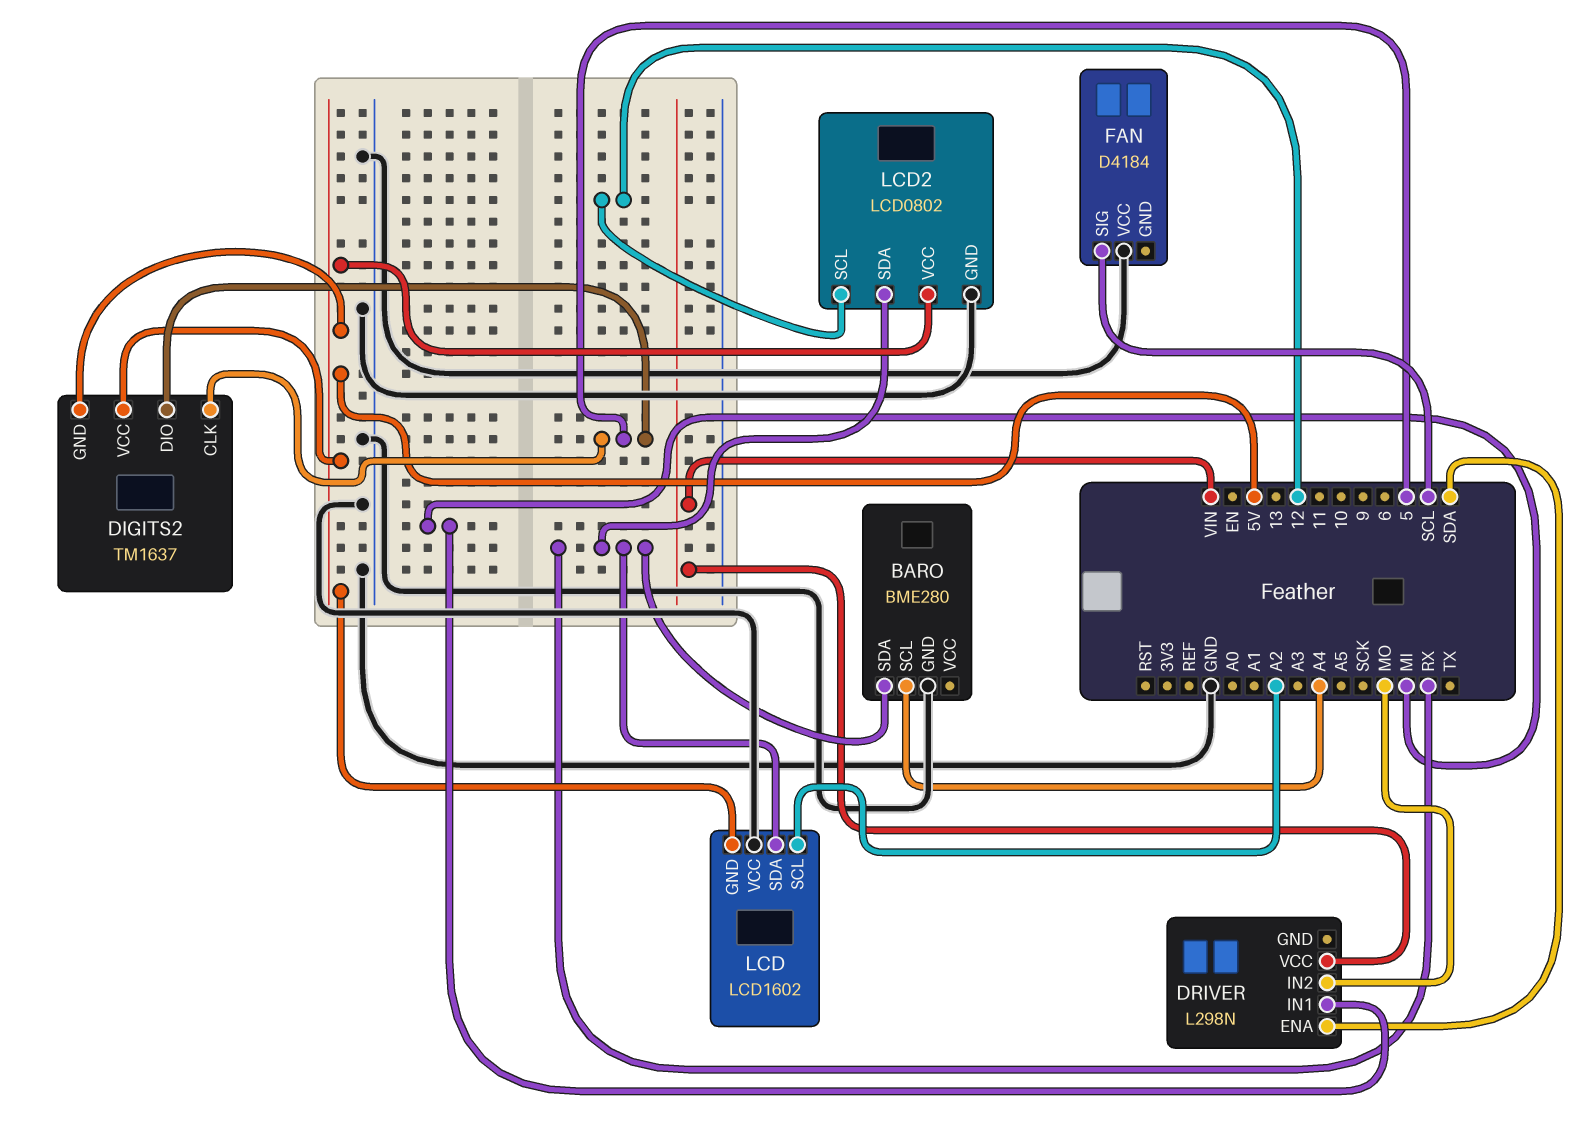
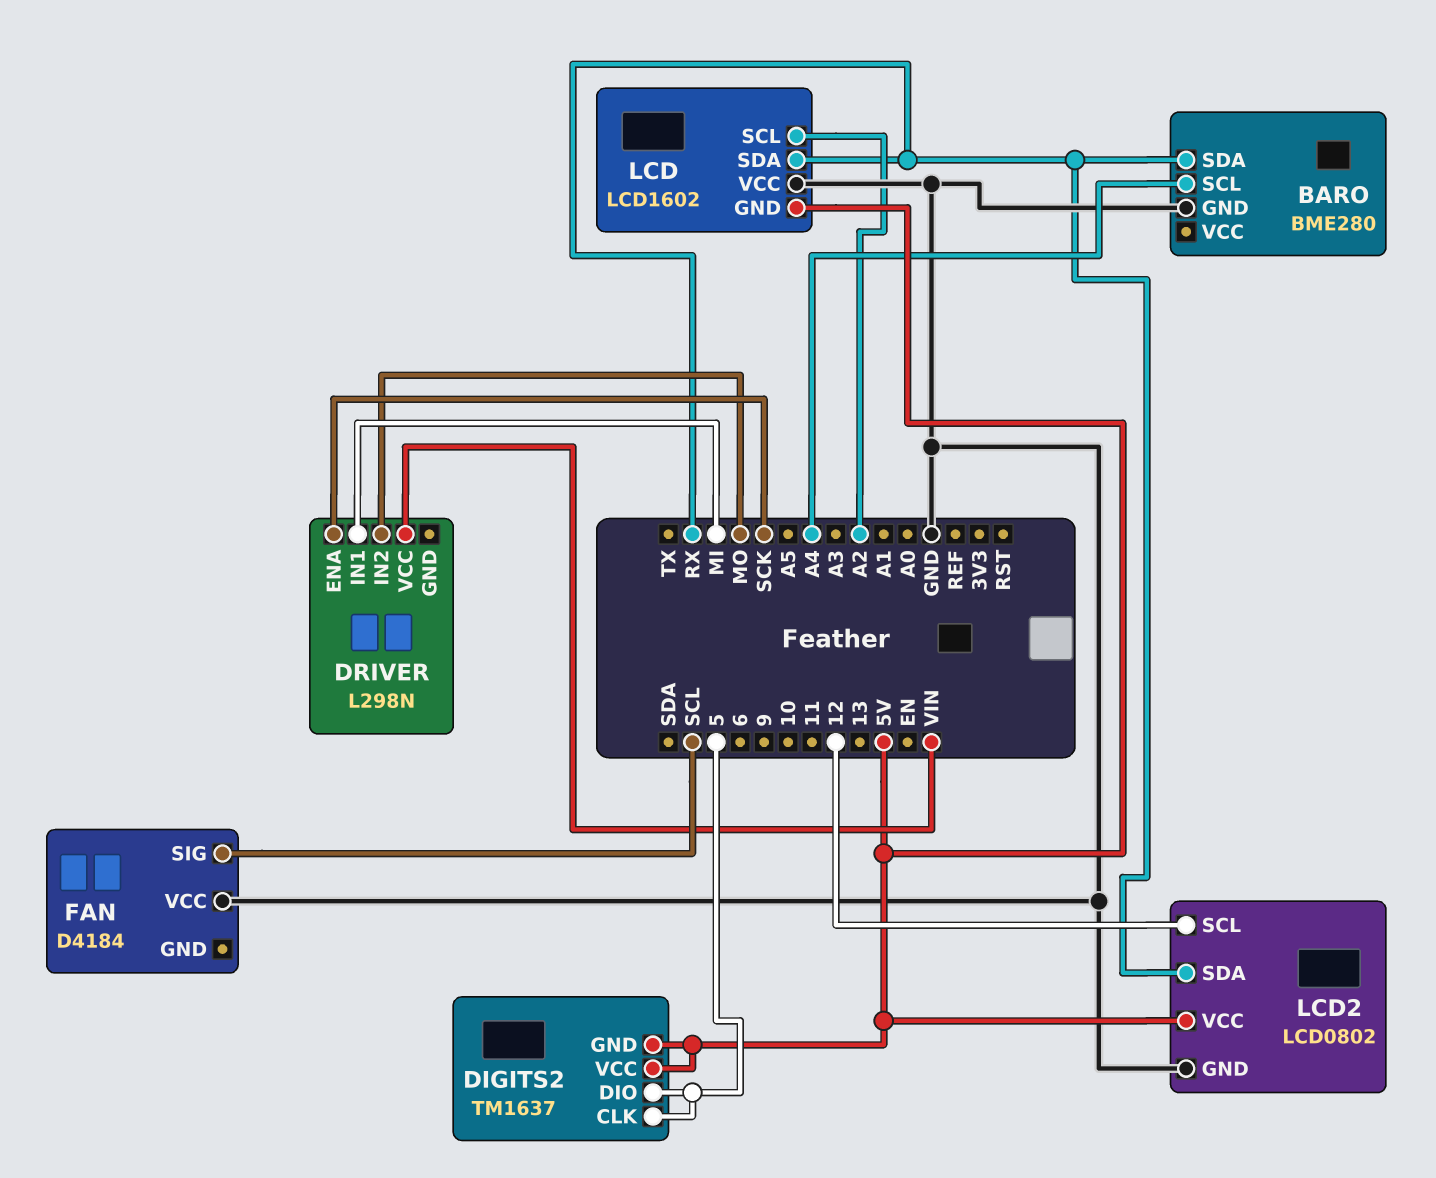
DRIVER pin ENA: SDA -> SCK

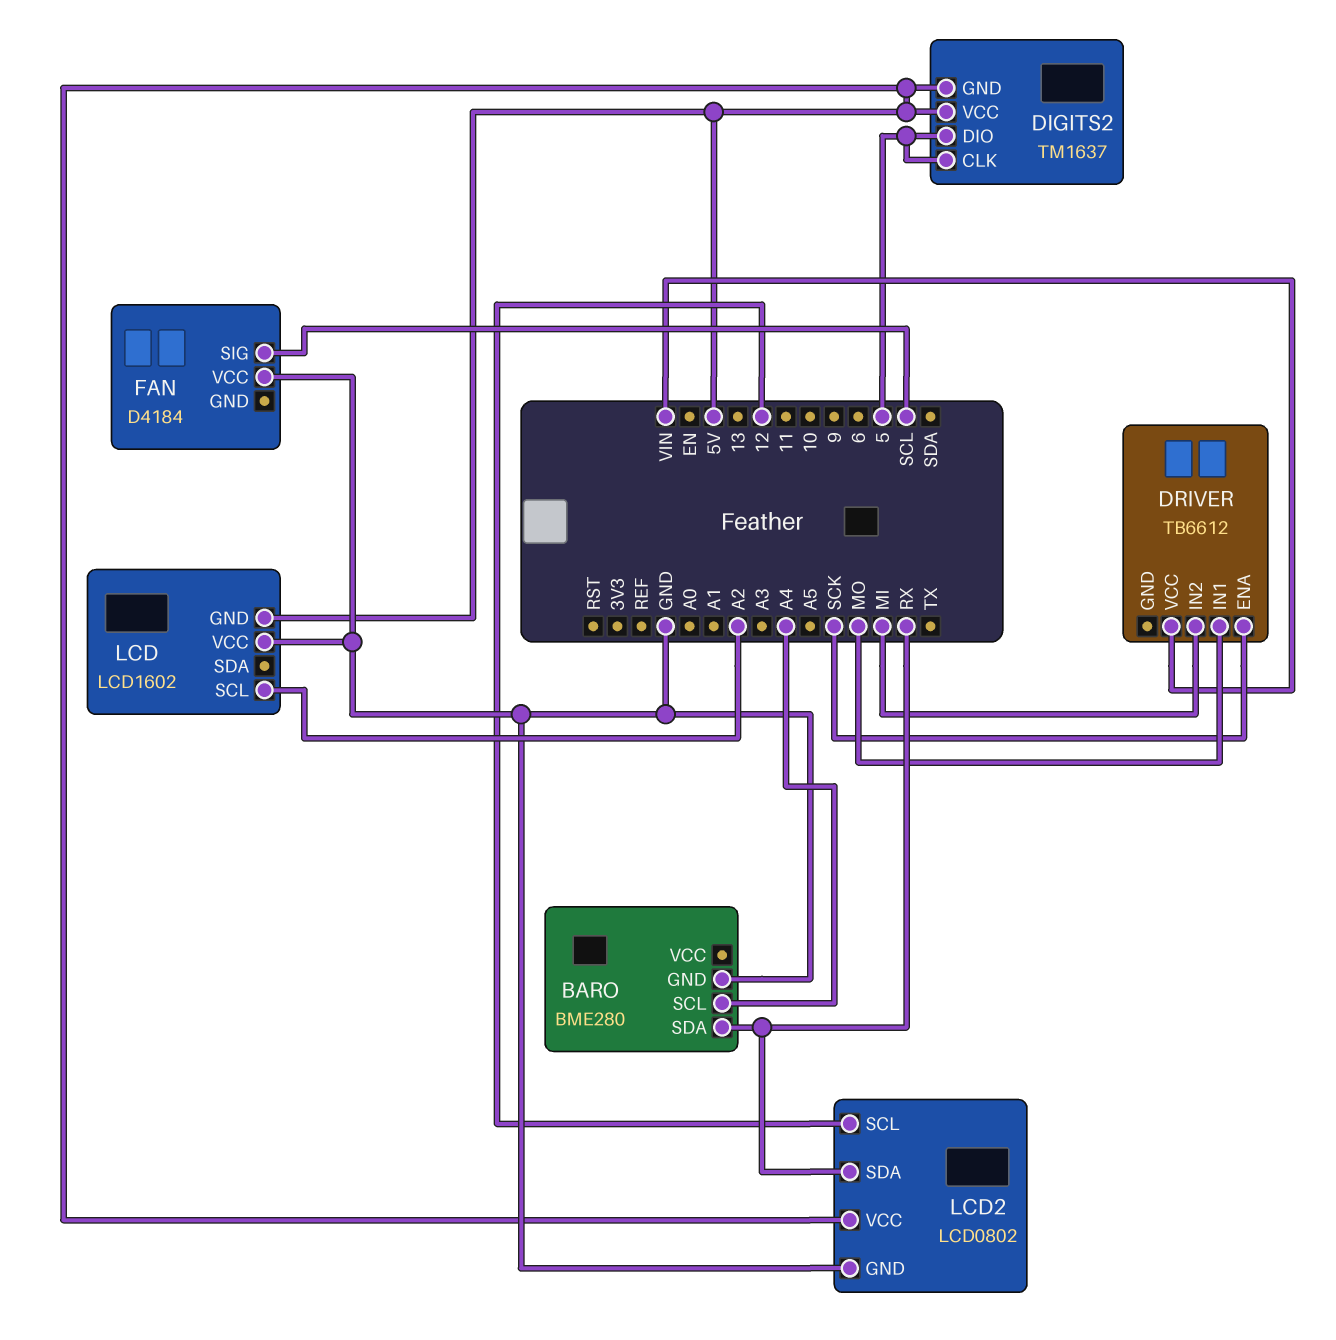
DRIVER: L298N -> TB6612
DRIVER pin IN1: MI -> MO
DRIVER pin IN2: MO -> MI
LCD pin SDA: RX -> none

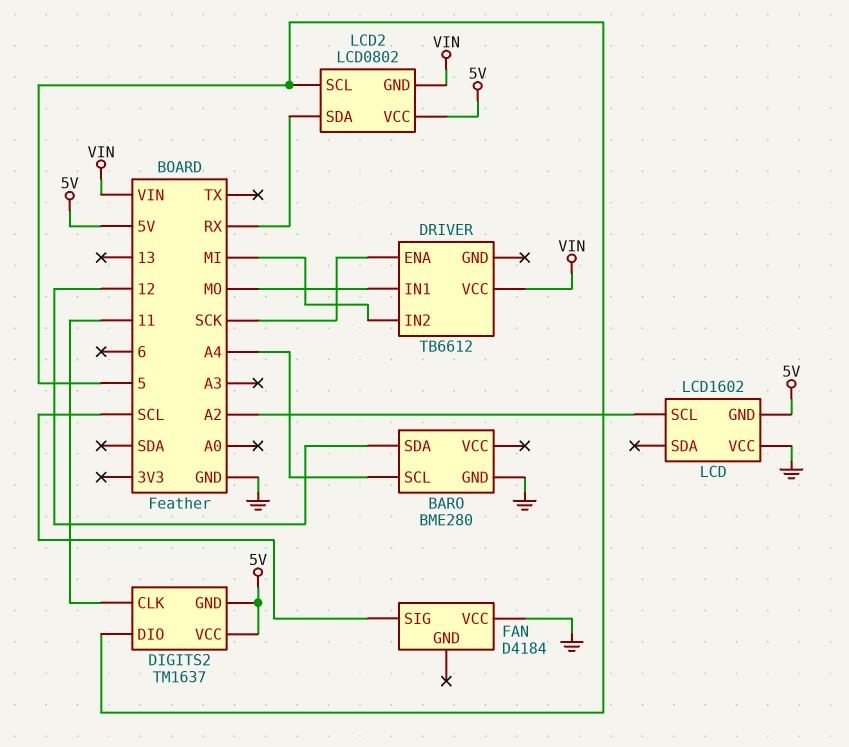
BARO pin SDA: RX -> 12
DIGITS2 pin CLK: 5 -> 11
LCD2 pin GND: GND -> VIN
LCD2 pin SCL: 12 -> 5

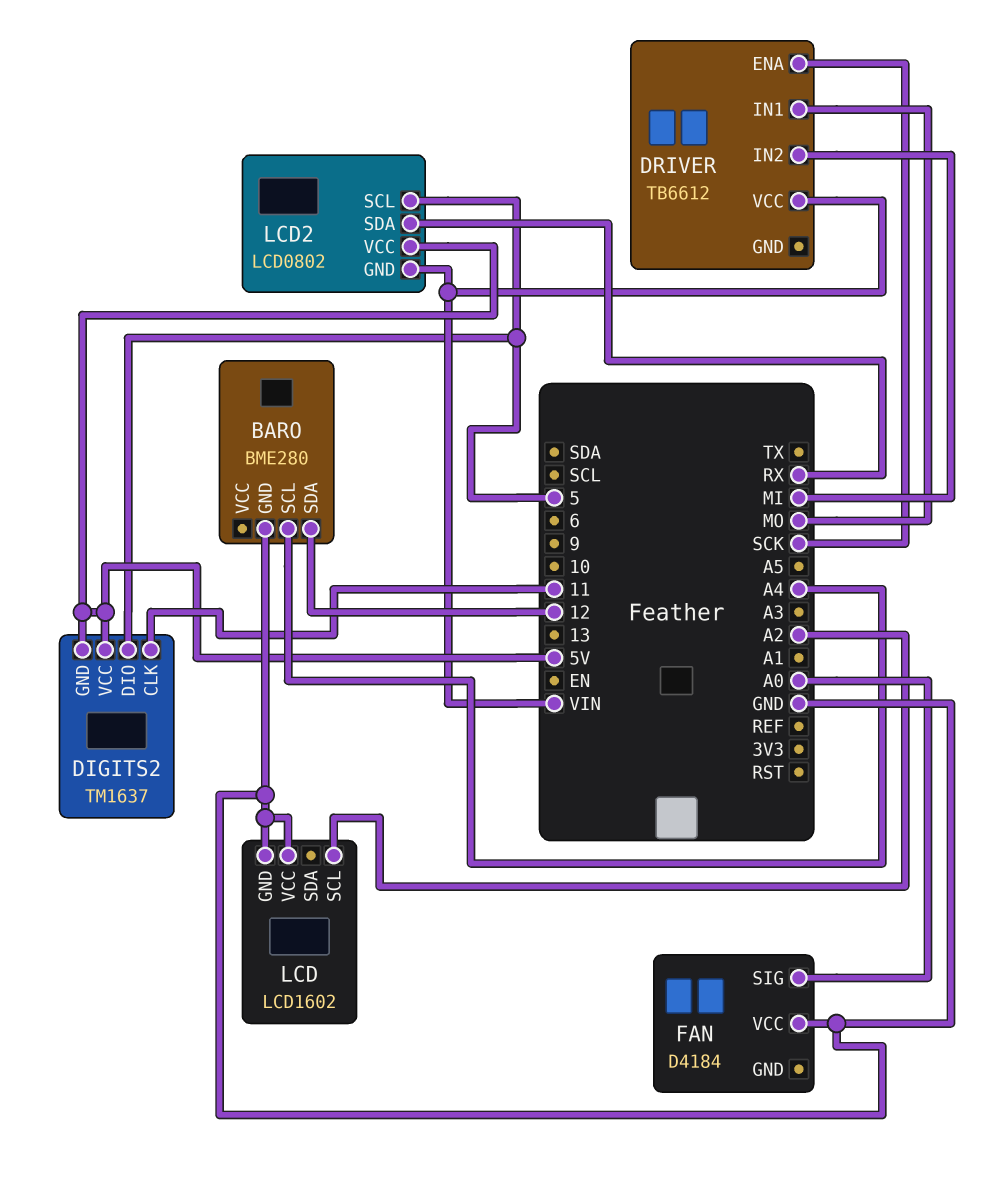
FAN pin SIG: SCL -> A0
LCD pin GND: 5V -> GND

